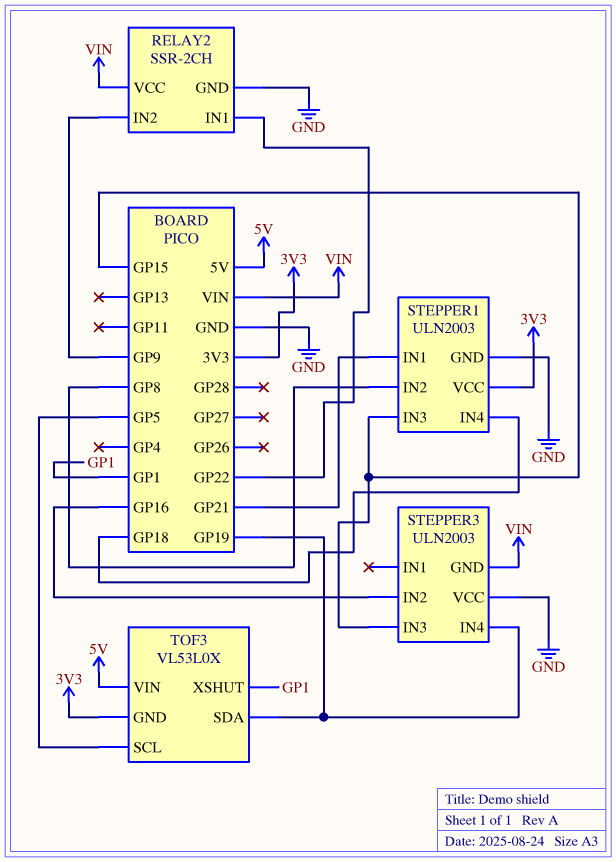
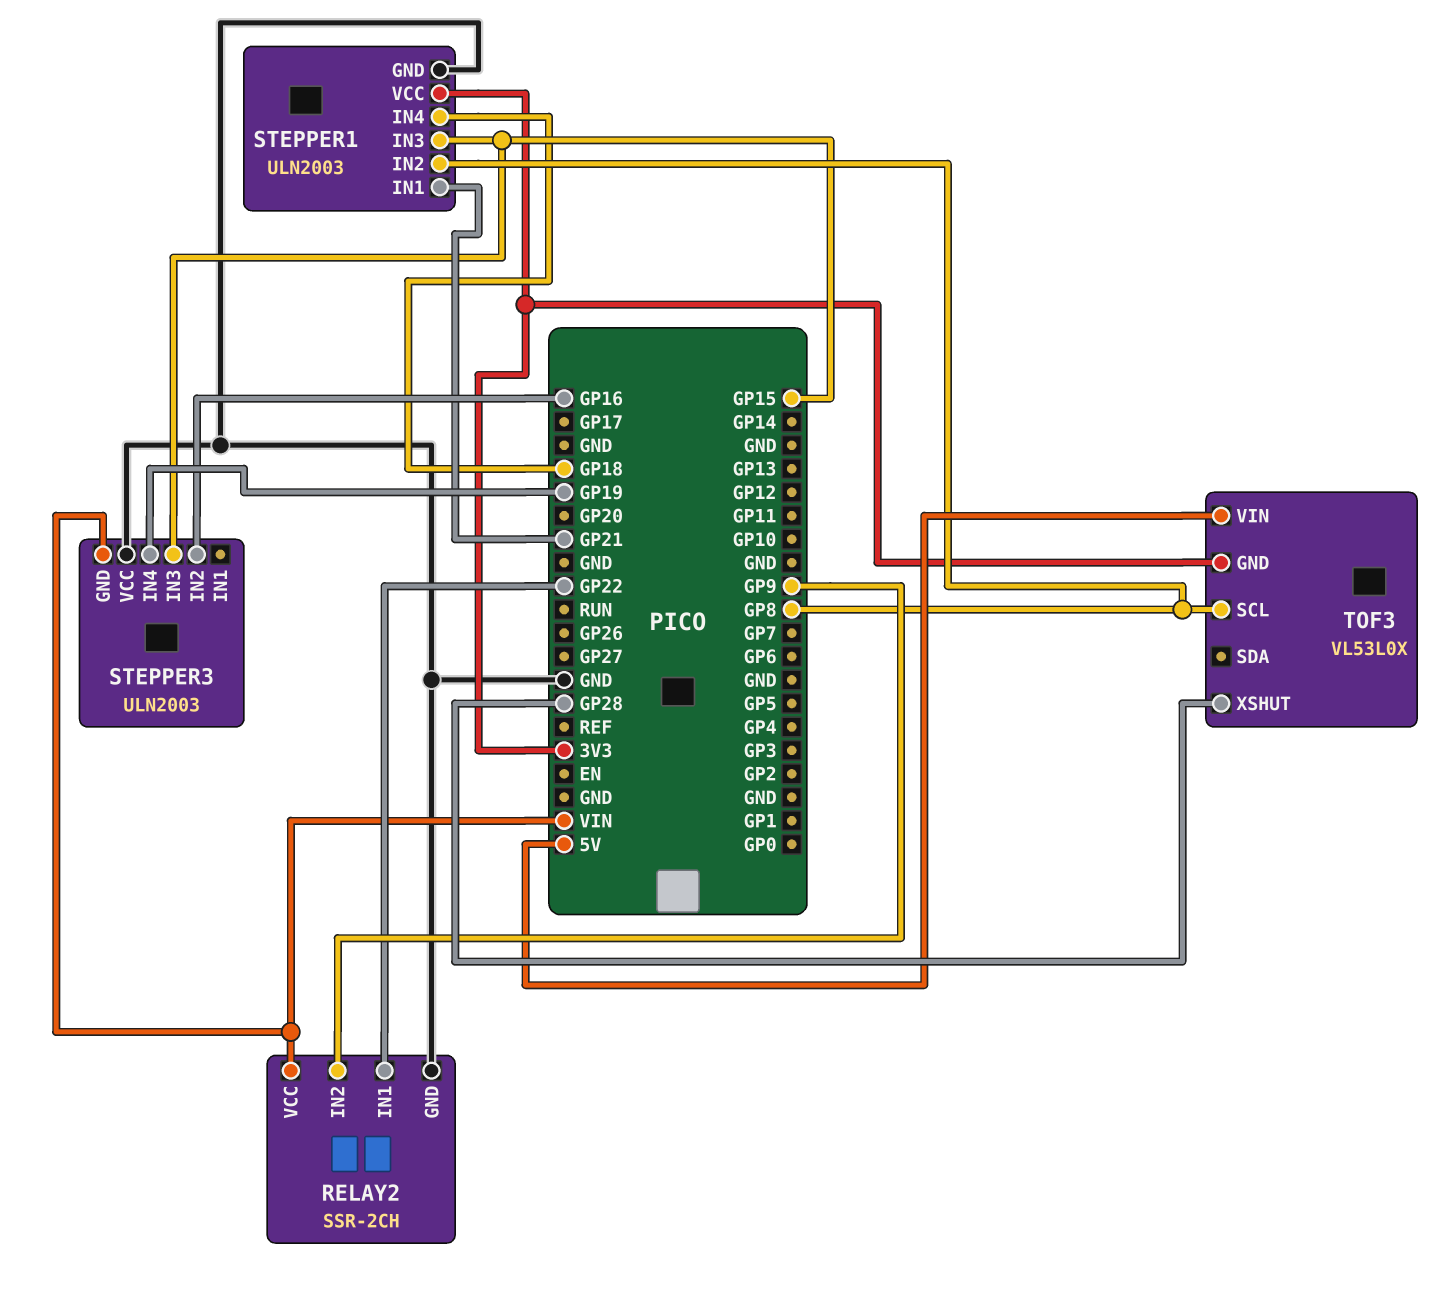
TOF3 pin SCL: GP5 -> GP8
TOF3 pin SDA: GP19 -> none
TOF3 pin XSHUT: GP1 -> GP28

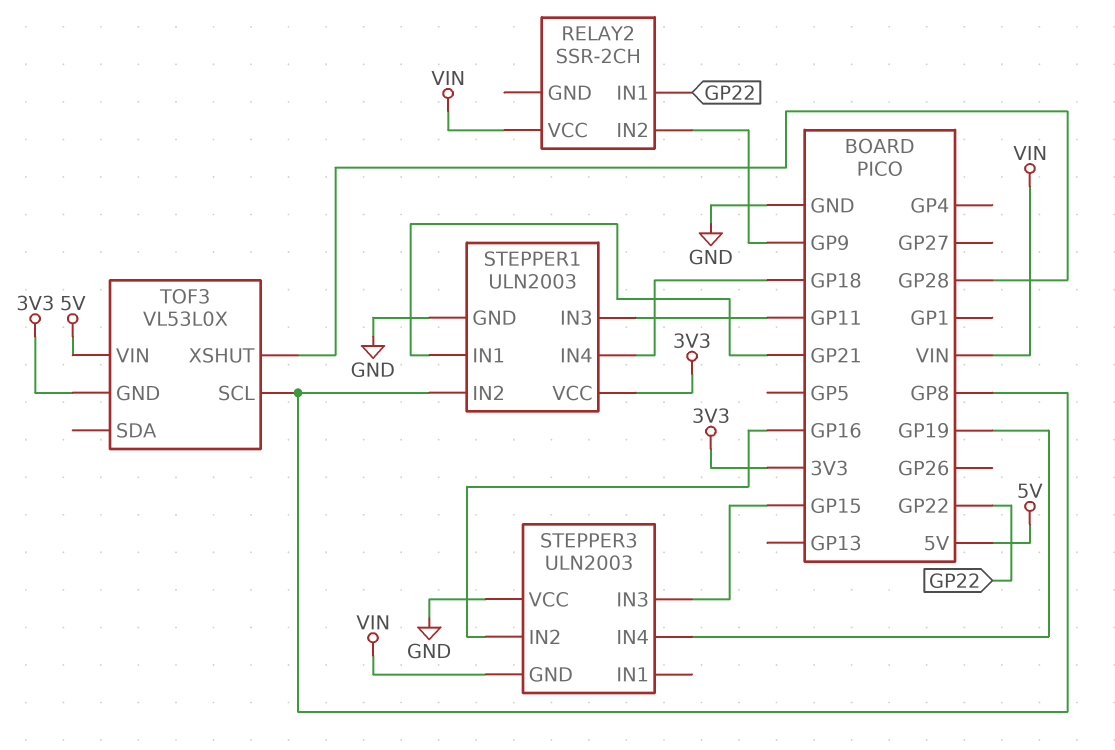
RELAY2 pin GND: GND -> none
STEPPER1 pin IN3: GP15 -> GP11

